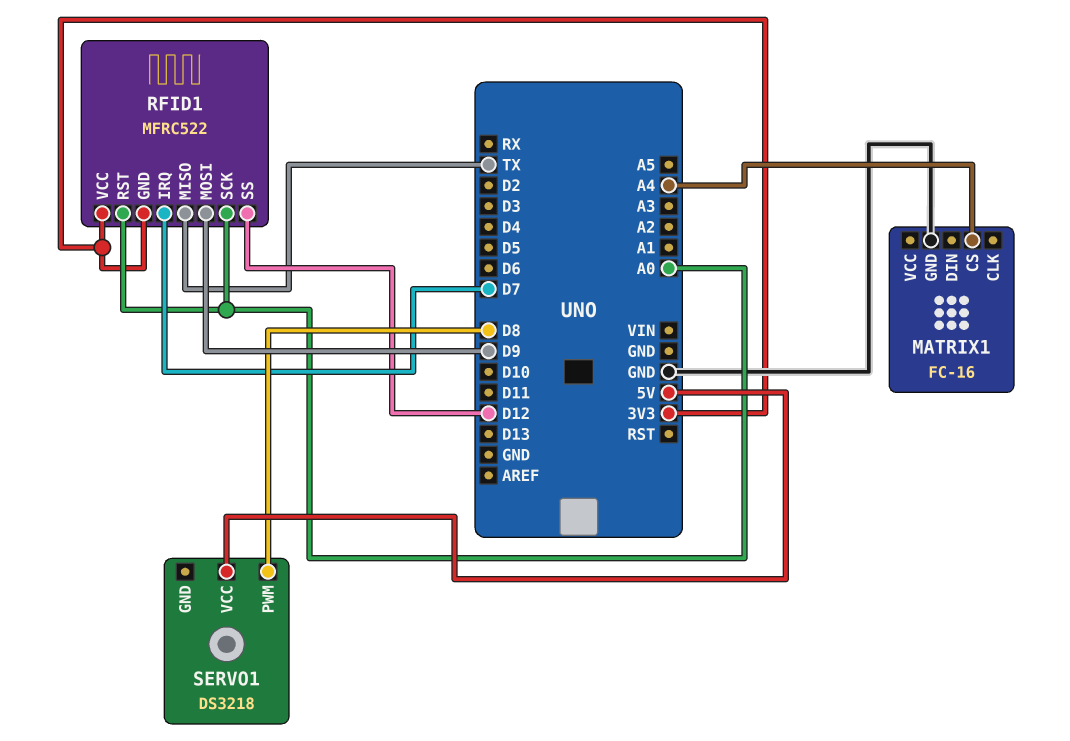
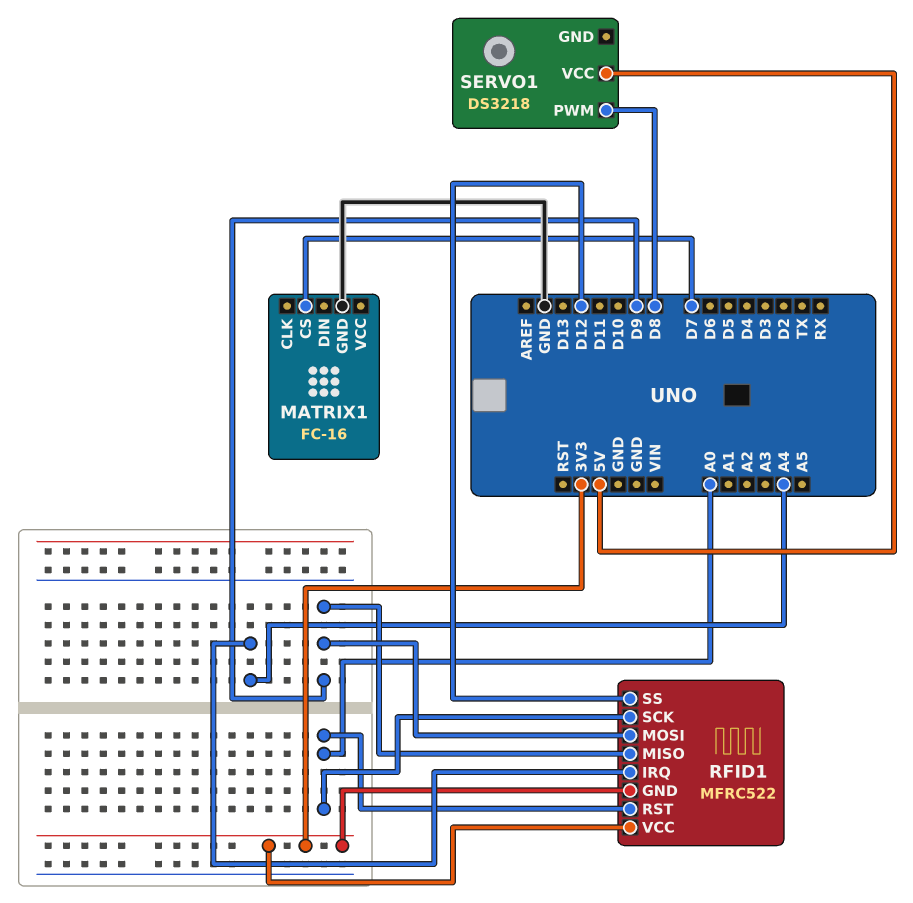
MATRIX1 pin CS: A4 -> D7
RFID1 pin IRQ: D7 -> A4
RFID1 pin MISO: TX -> D9

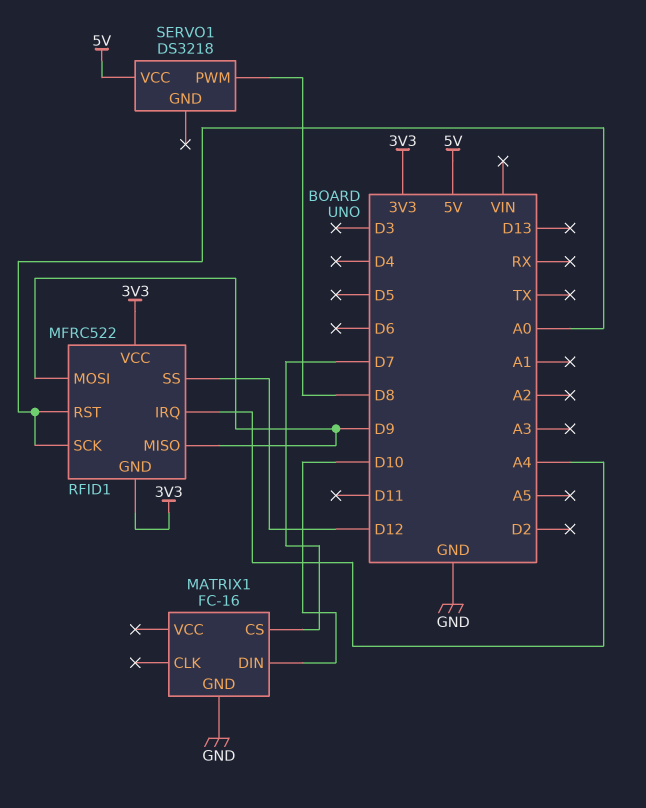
MATRIX1 pin DIN: none -> D10

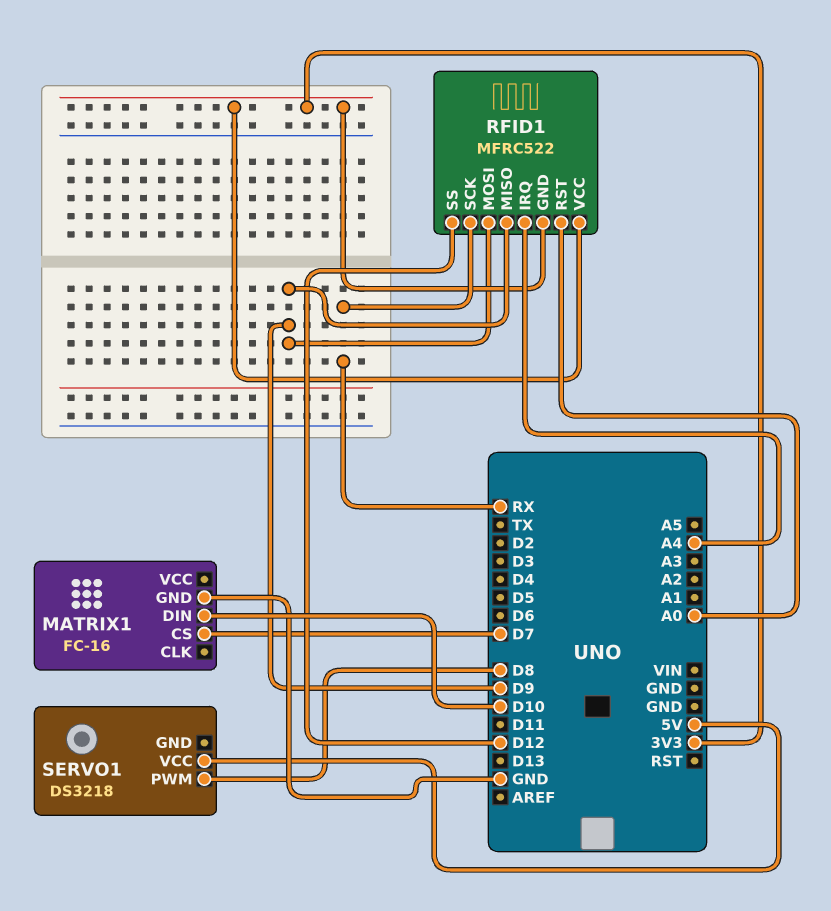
RFID1 pin SCK: A0 -> RX

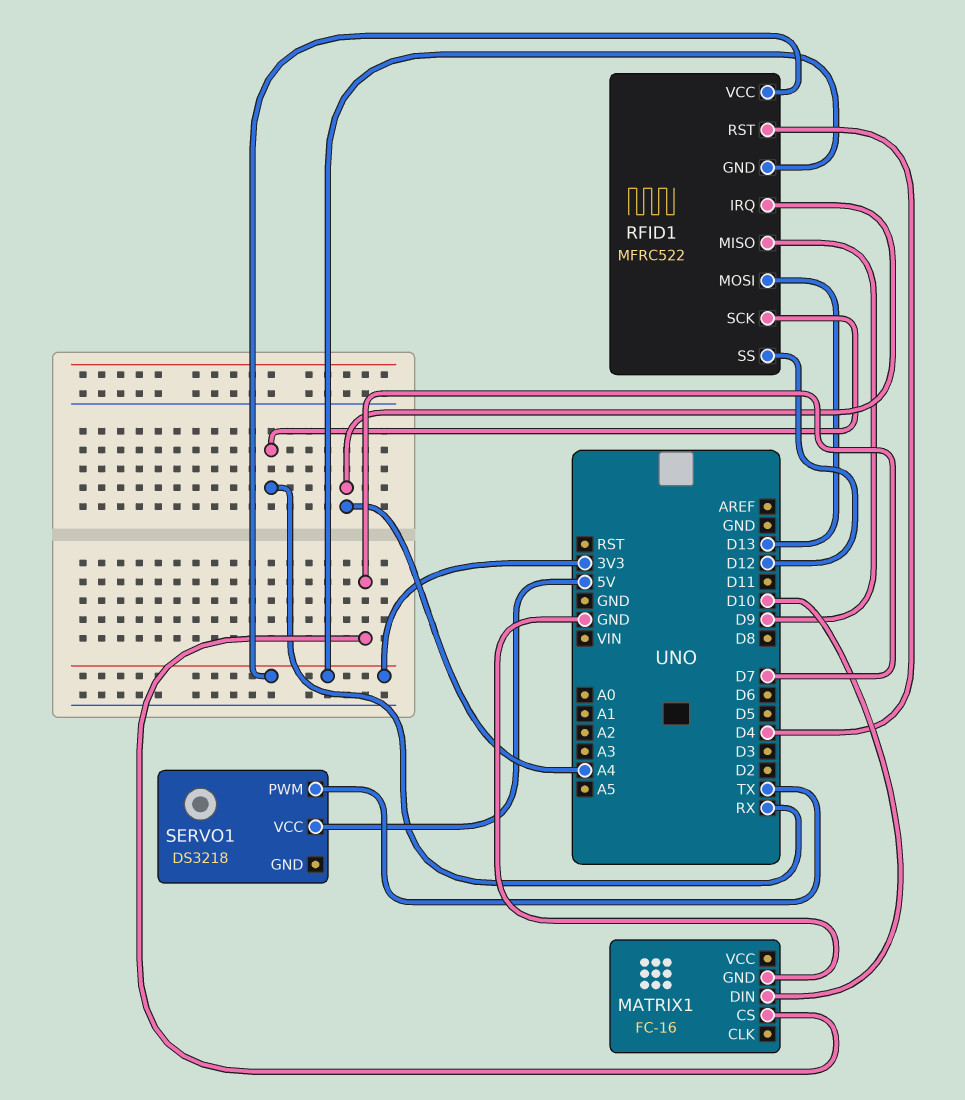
RFID1 pin MOSI: D9 -> D13
RFID1 pin RST: A0 -> D4
SERVO1 pin PWM: D8 -> TX

